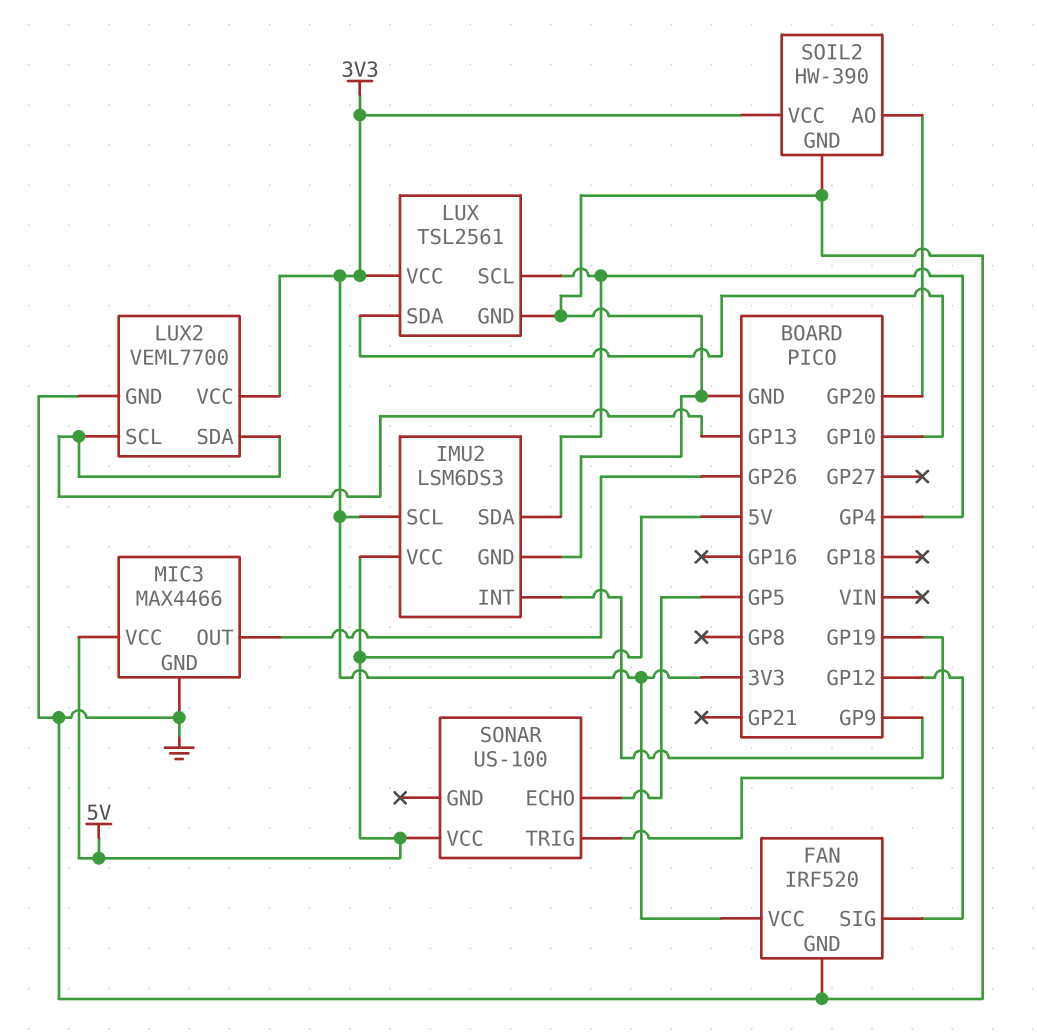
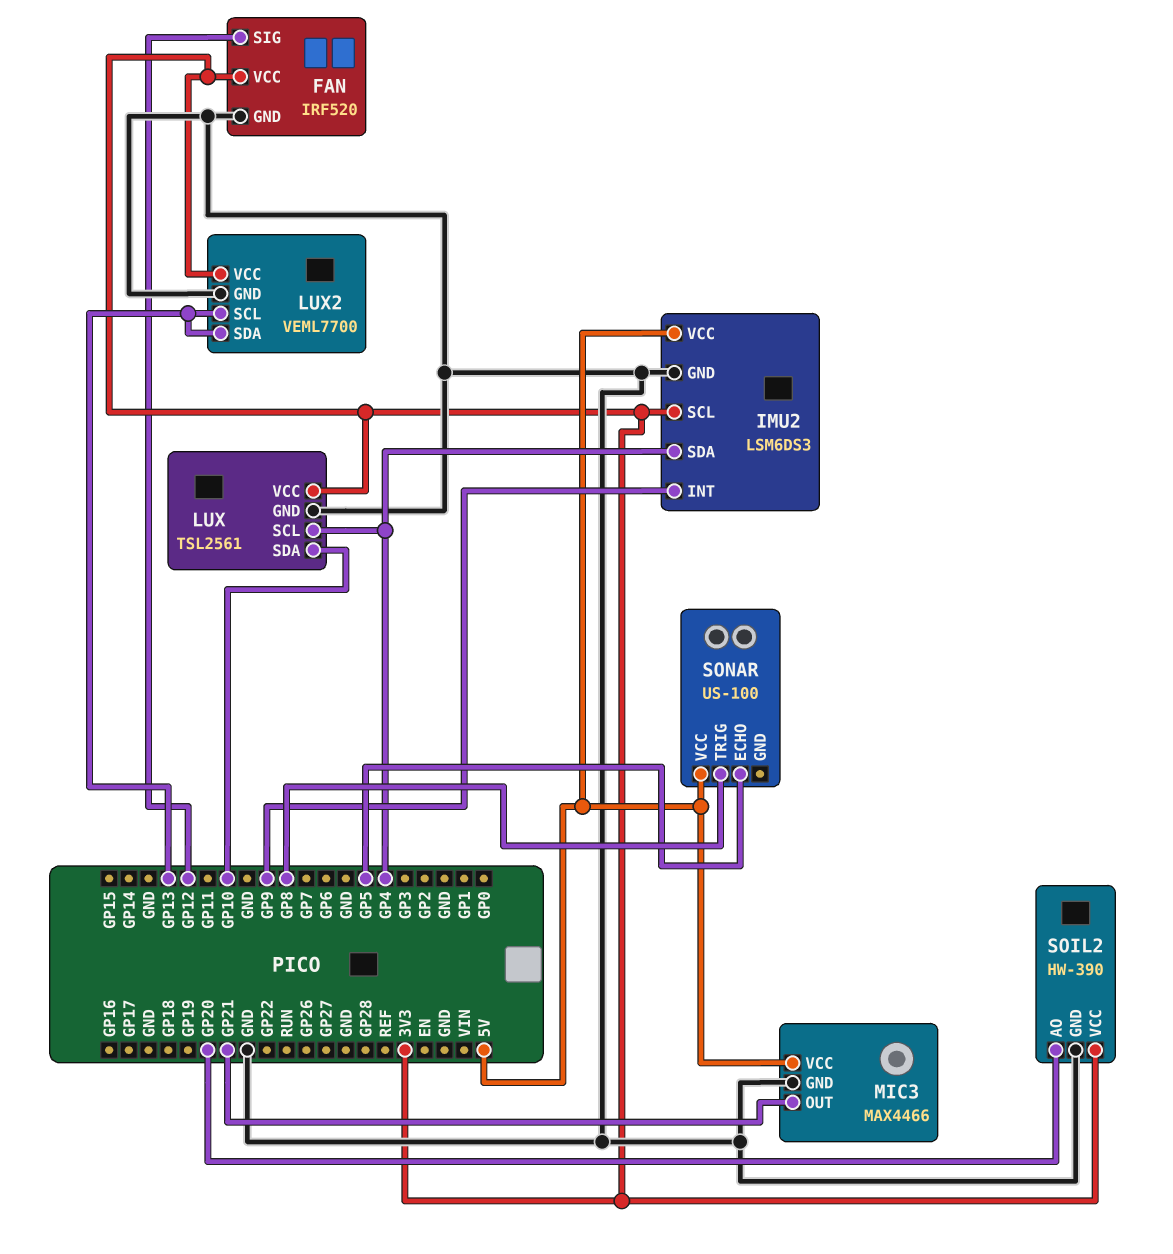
MIC3 pin OUT: GP26 -> GP21
SONAR pin TRIG: GP19 -> GP8

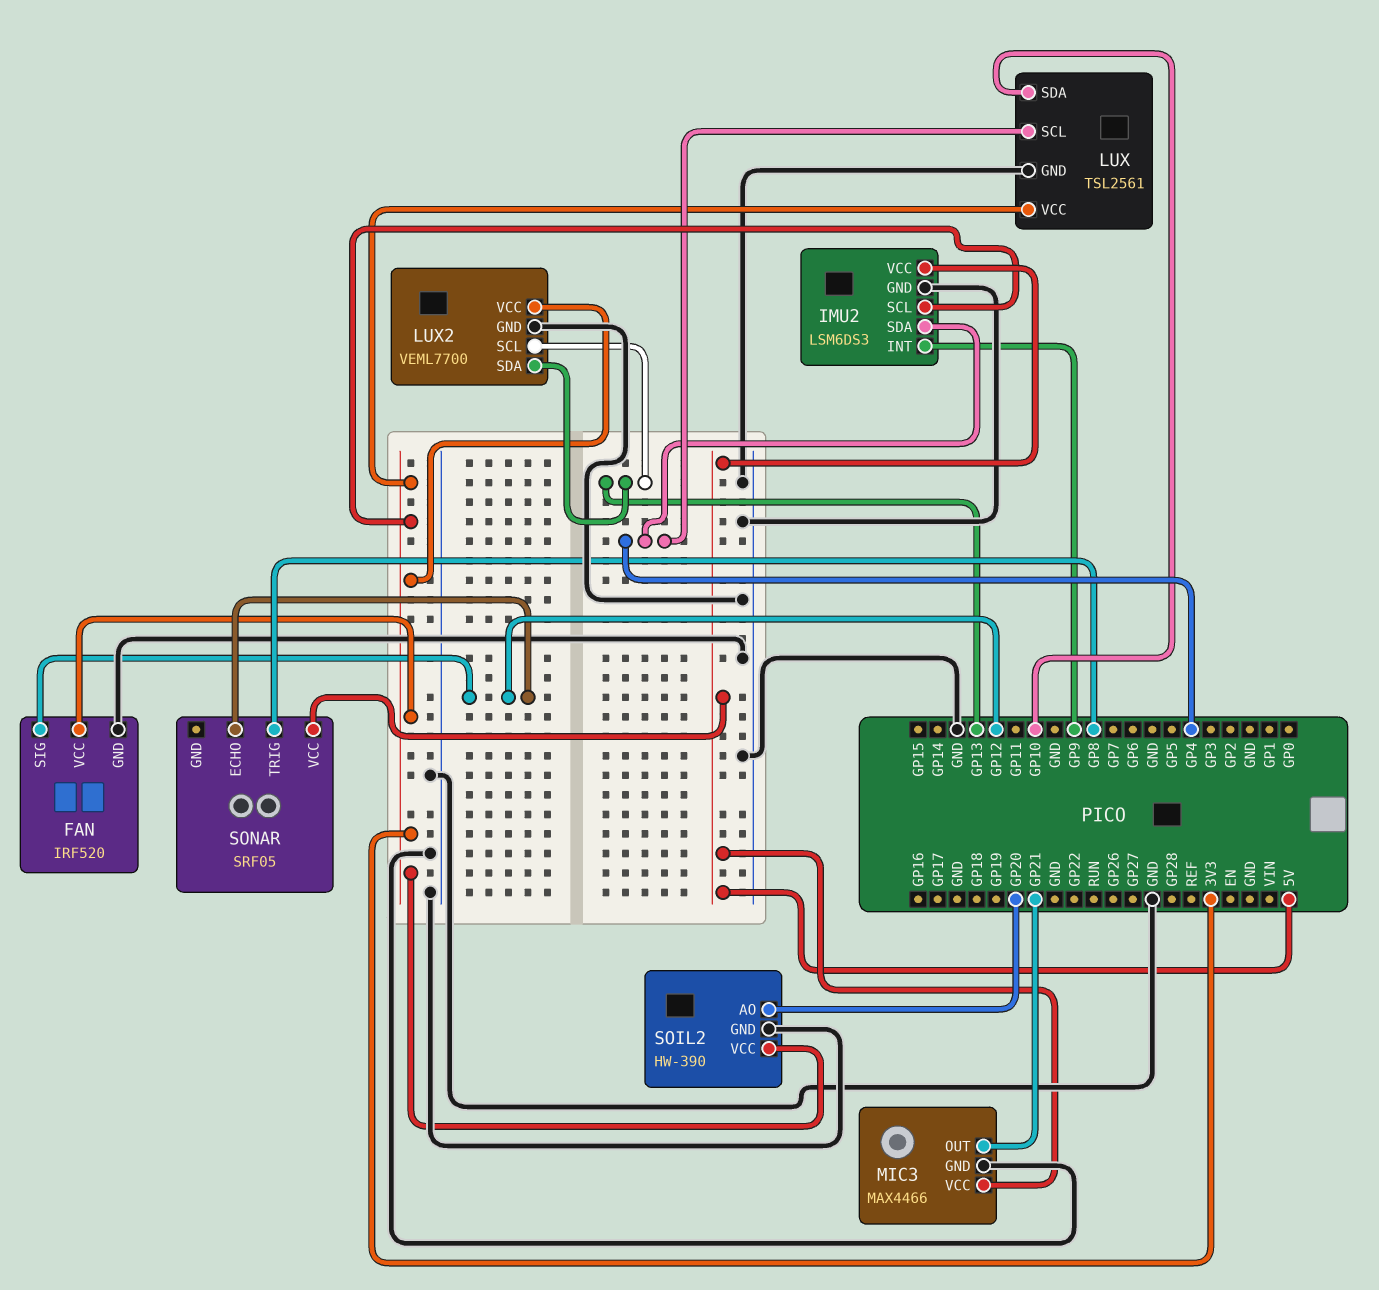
SONAR: US-100 -> SRF05
SONAR pin ECHO: GP5 -> GP12

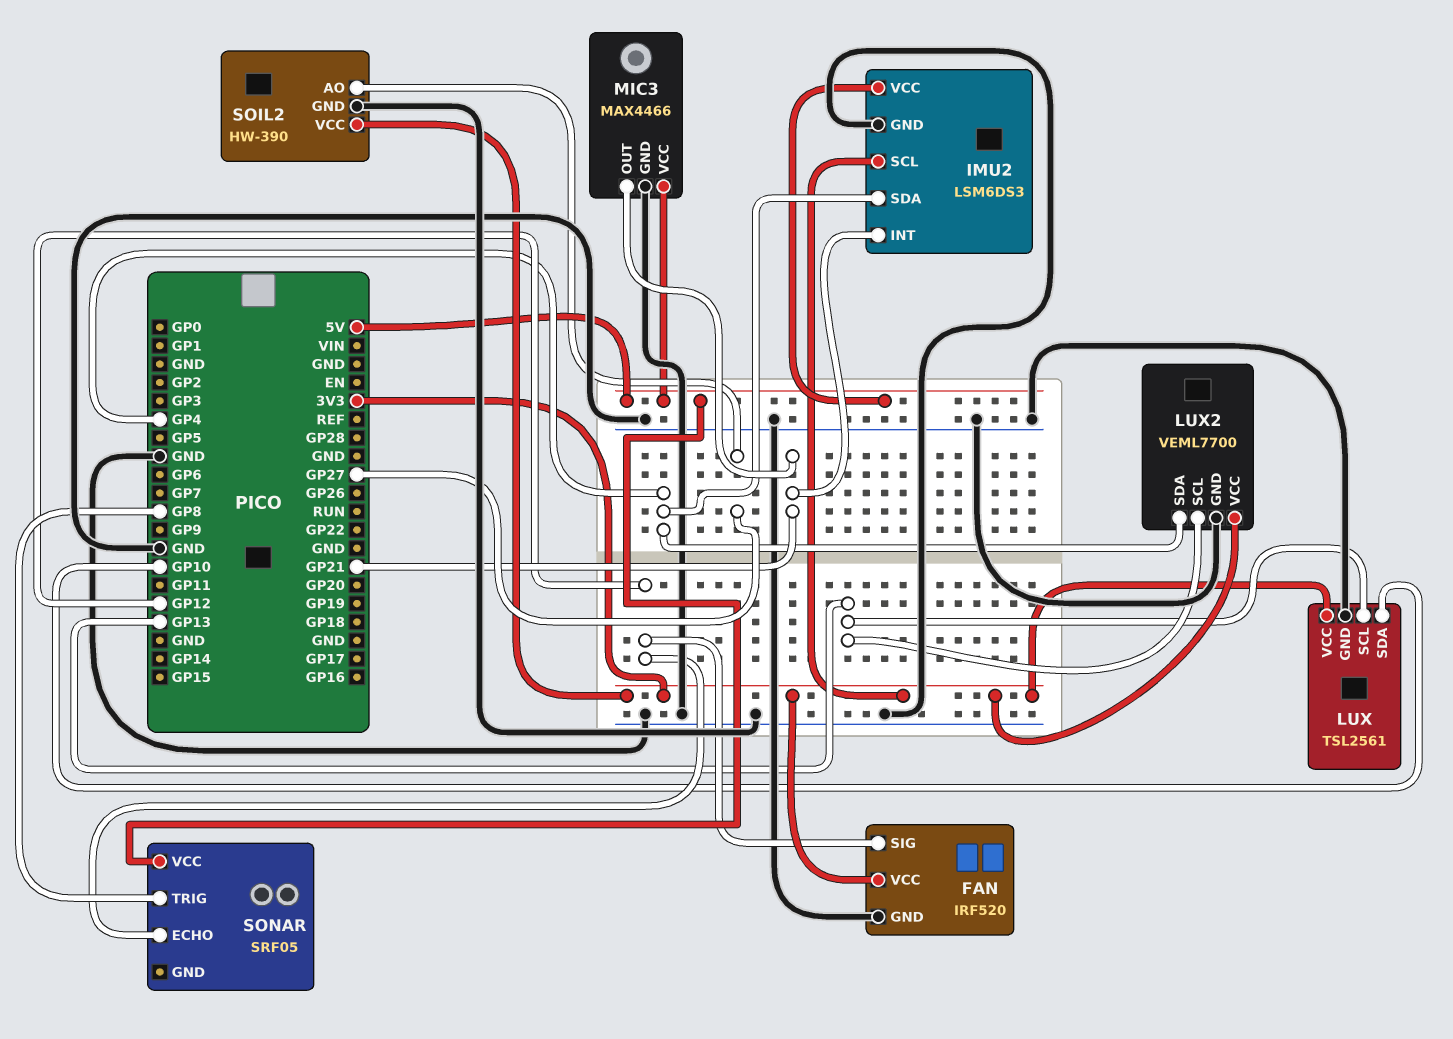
IMU2 pin INT: GP9 -> GP21
LUX pin SCL: GP4 -> GP13
LUX2 pin SDA: GP13 -> GP4
SOIL2 pin AO: GP20 -> GP27

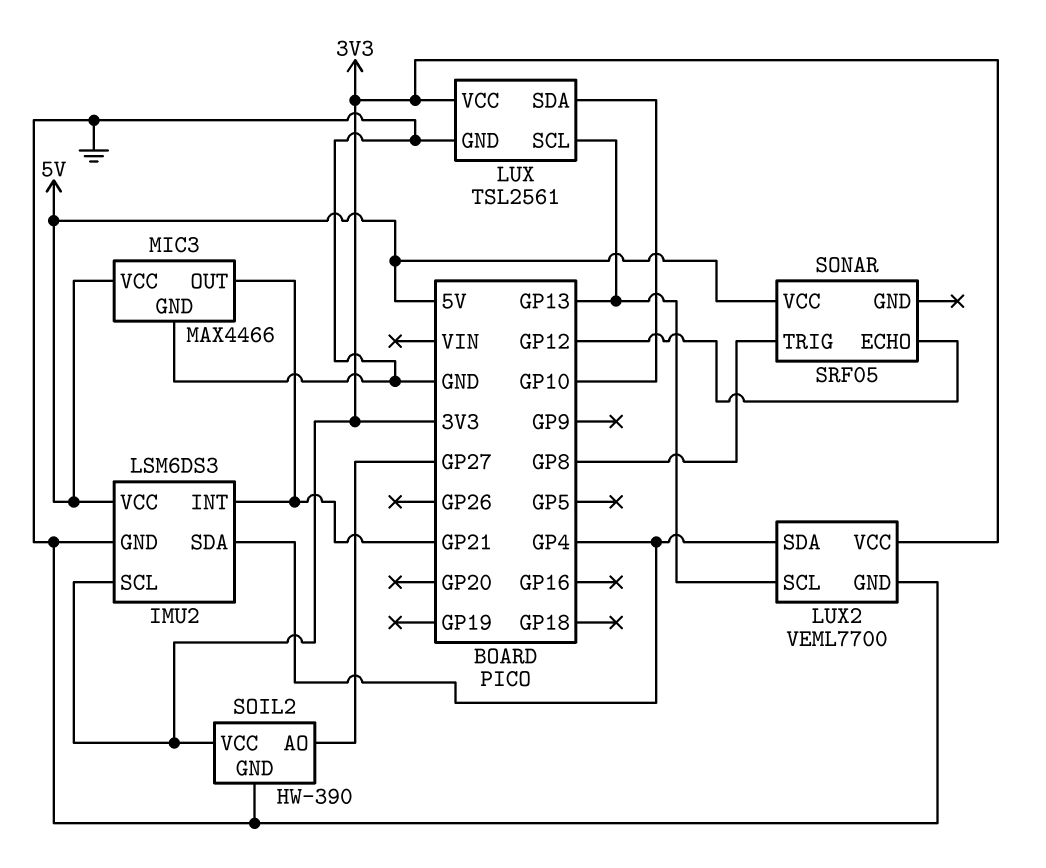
FAN: IRF520 -> none
FAN pin GND: GND -> none
FAN pin SIG: GP12 -> none
FAN pin VCC: 3V3 -> none

